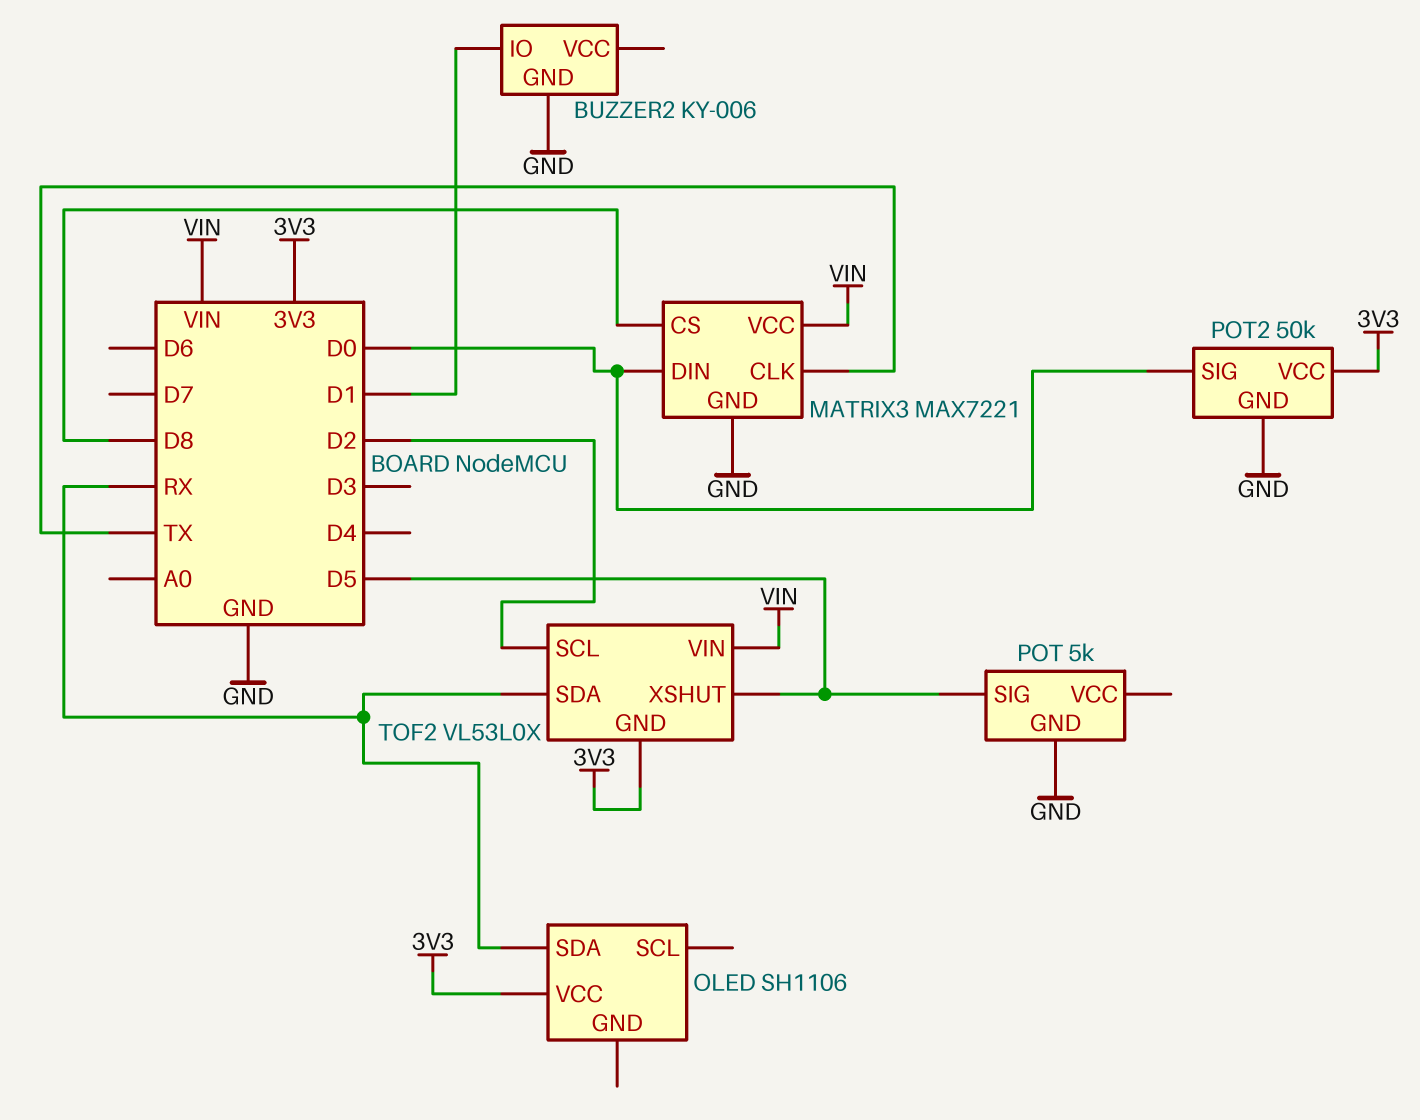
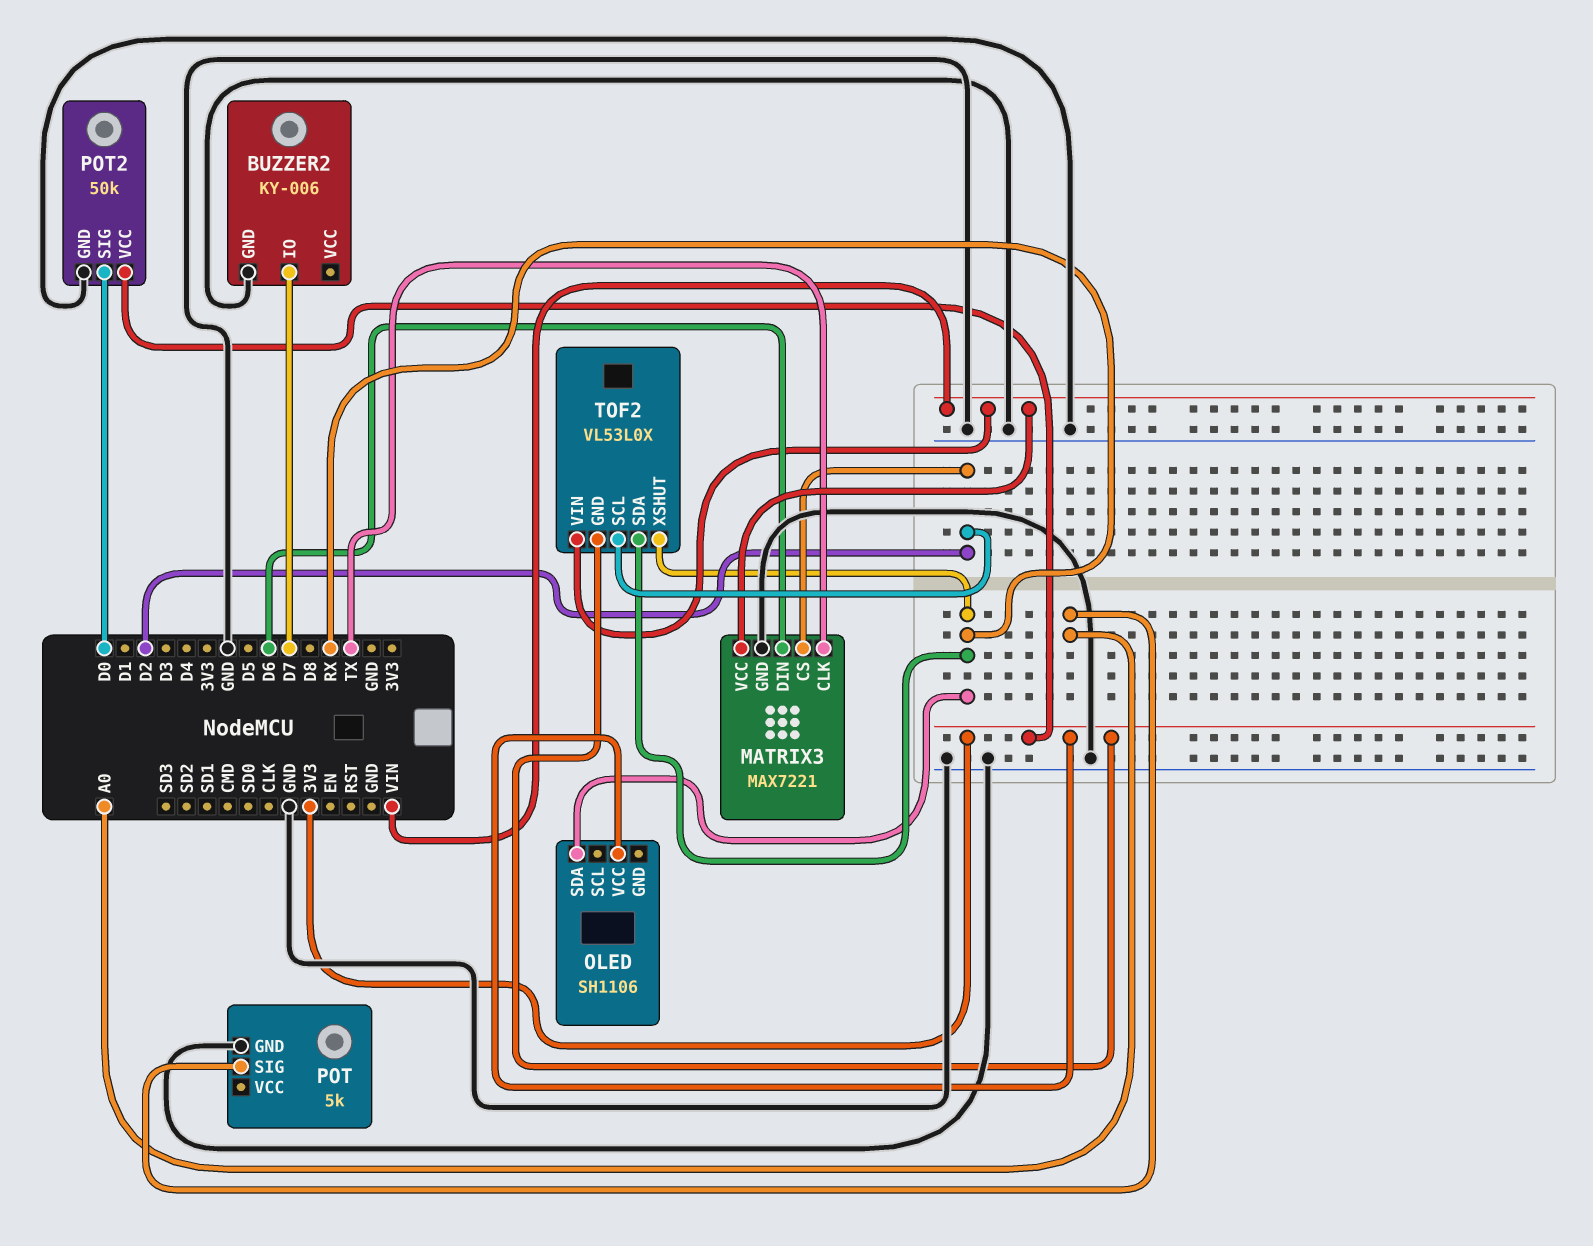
BUZZER2 pin IO: D1 -> D7
MATRIX3 pin CS: D8 -> D2
MATRIX3 pin DIN: D0 -> D6
POT pin SIG: D5 -> A0
TOF2 pin XSHUT: D5 -> RX

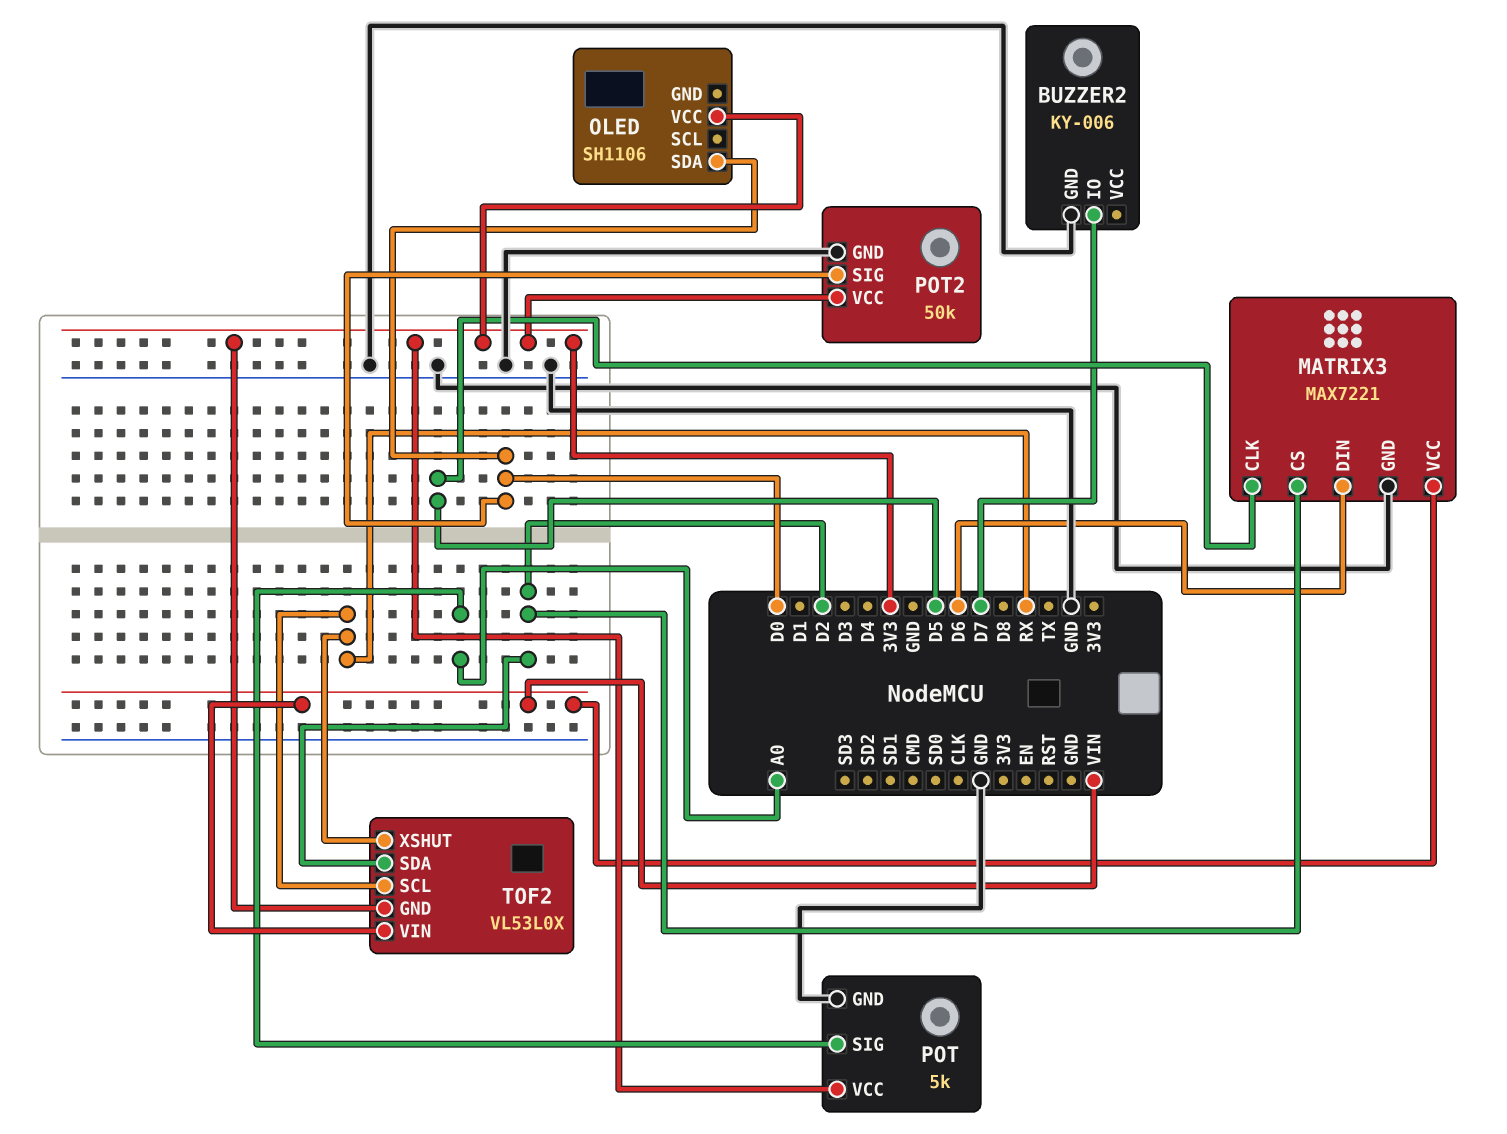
MATRIX3 pin CLK: TX -> D5
OLED pin SDA: RX -> D0
POT pin VCC: none -> 3V3
TOF2 pin SCL: D2 -> RX
TOF2 pin SDA: RX -> D2

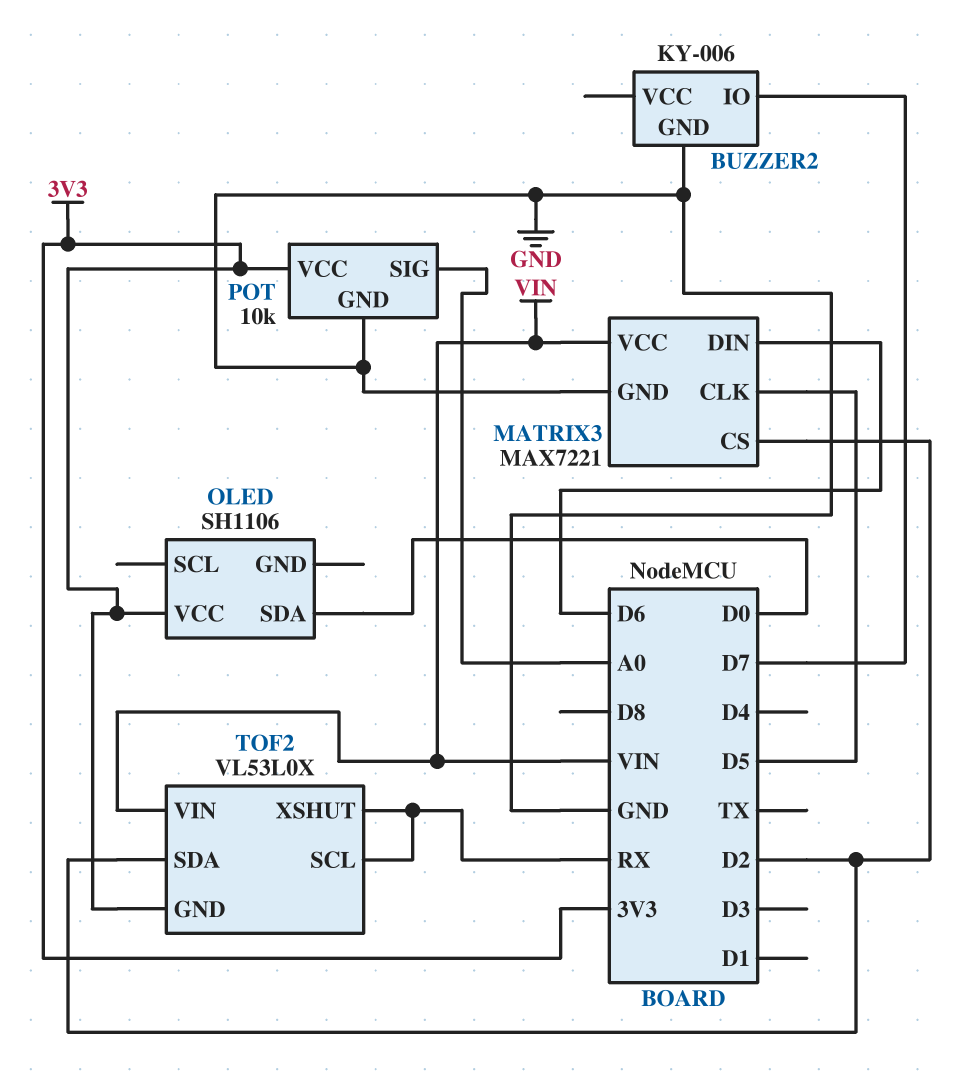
POT: 5k -> 10k
POT2: 50k -> none
POT2 pin GND: GND -> none
POT2 pin SIG: D0 -> none
POT2 pin VCC: 3V3 -> none

